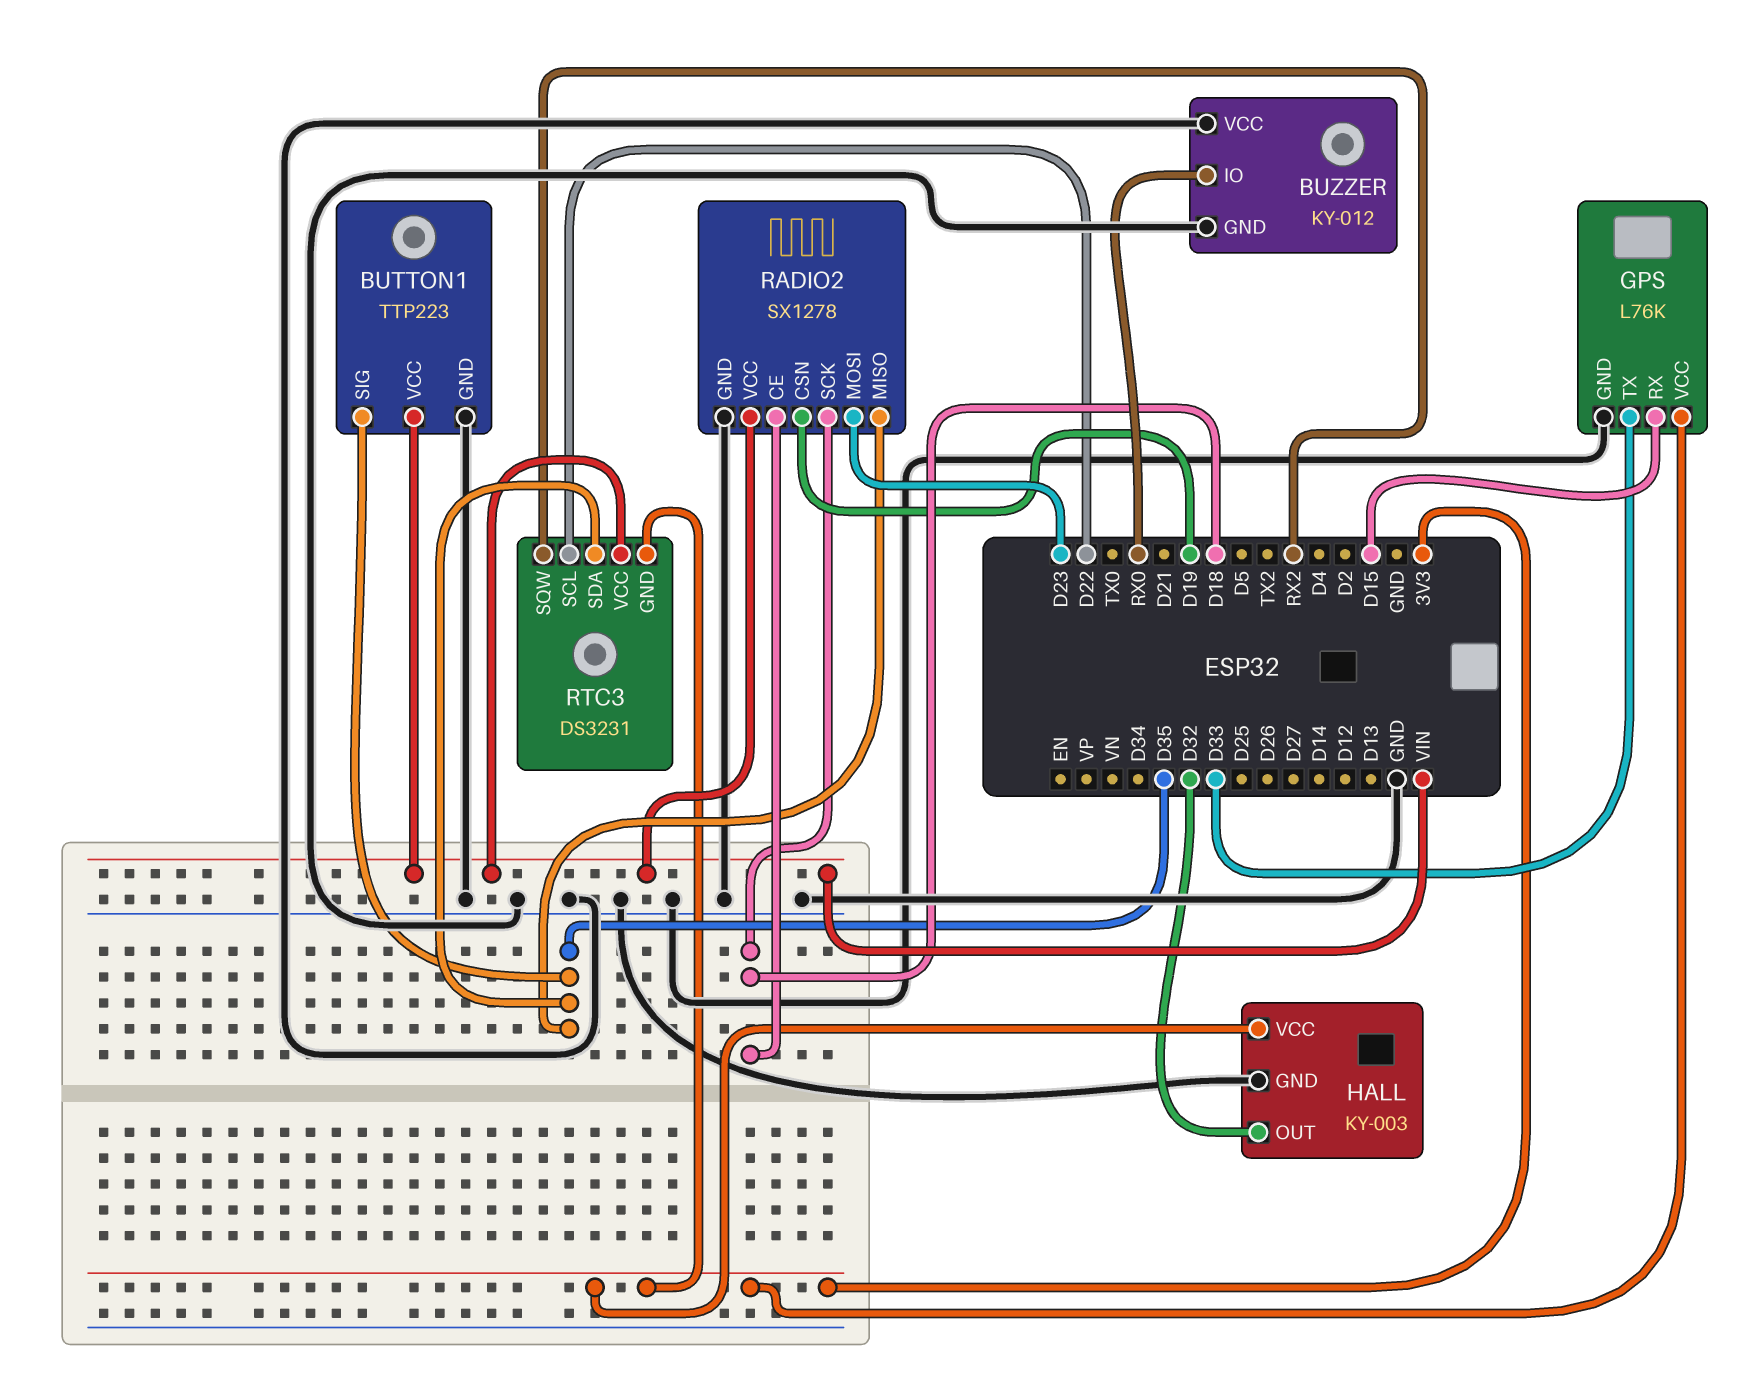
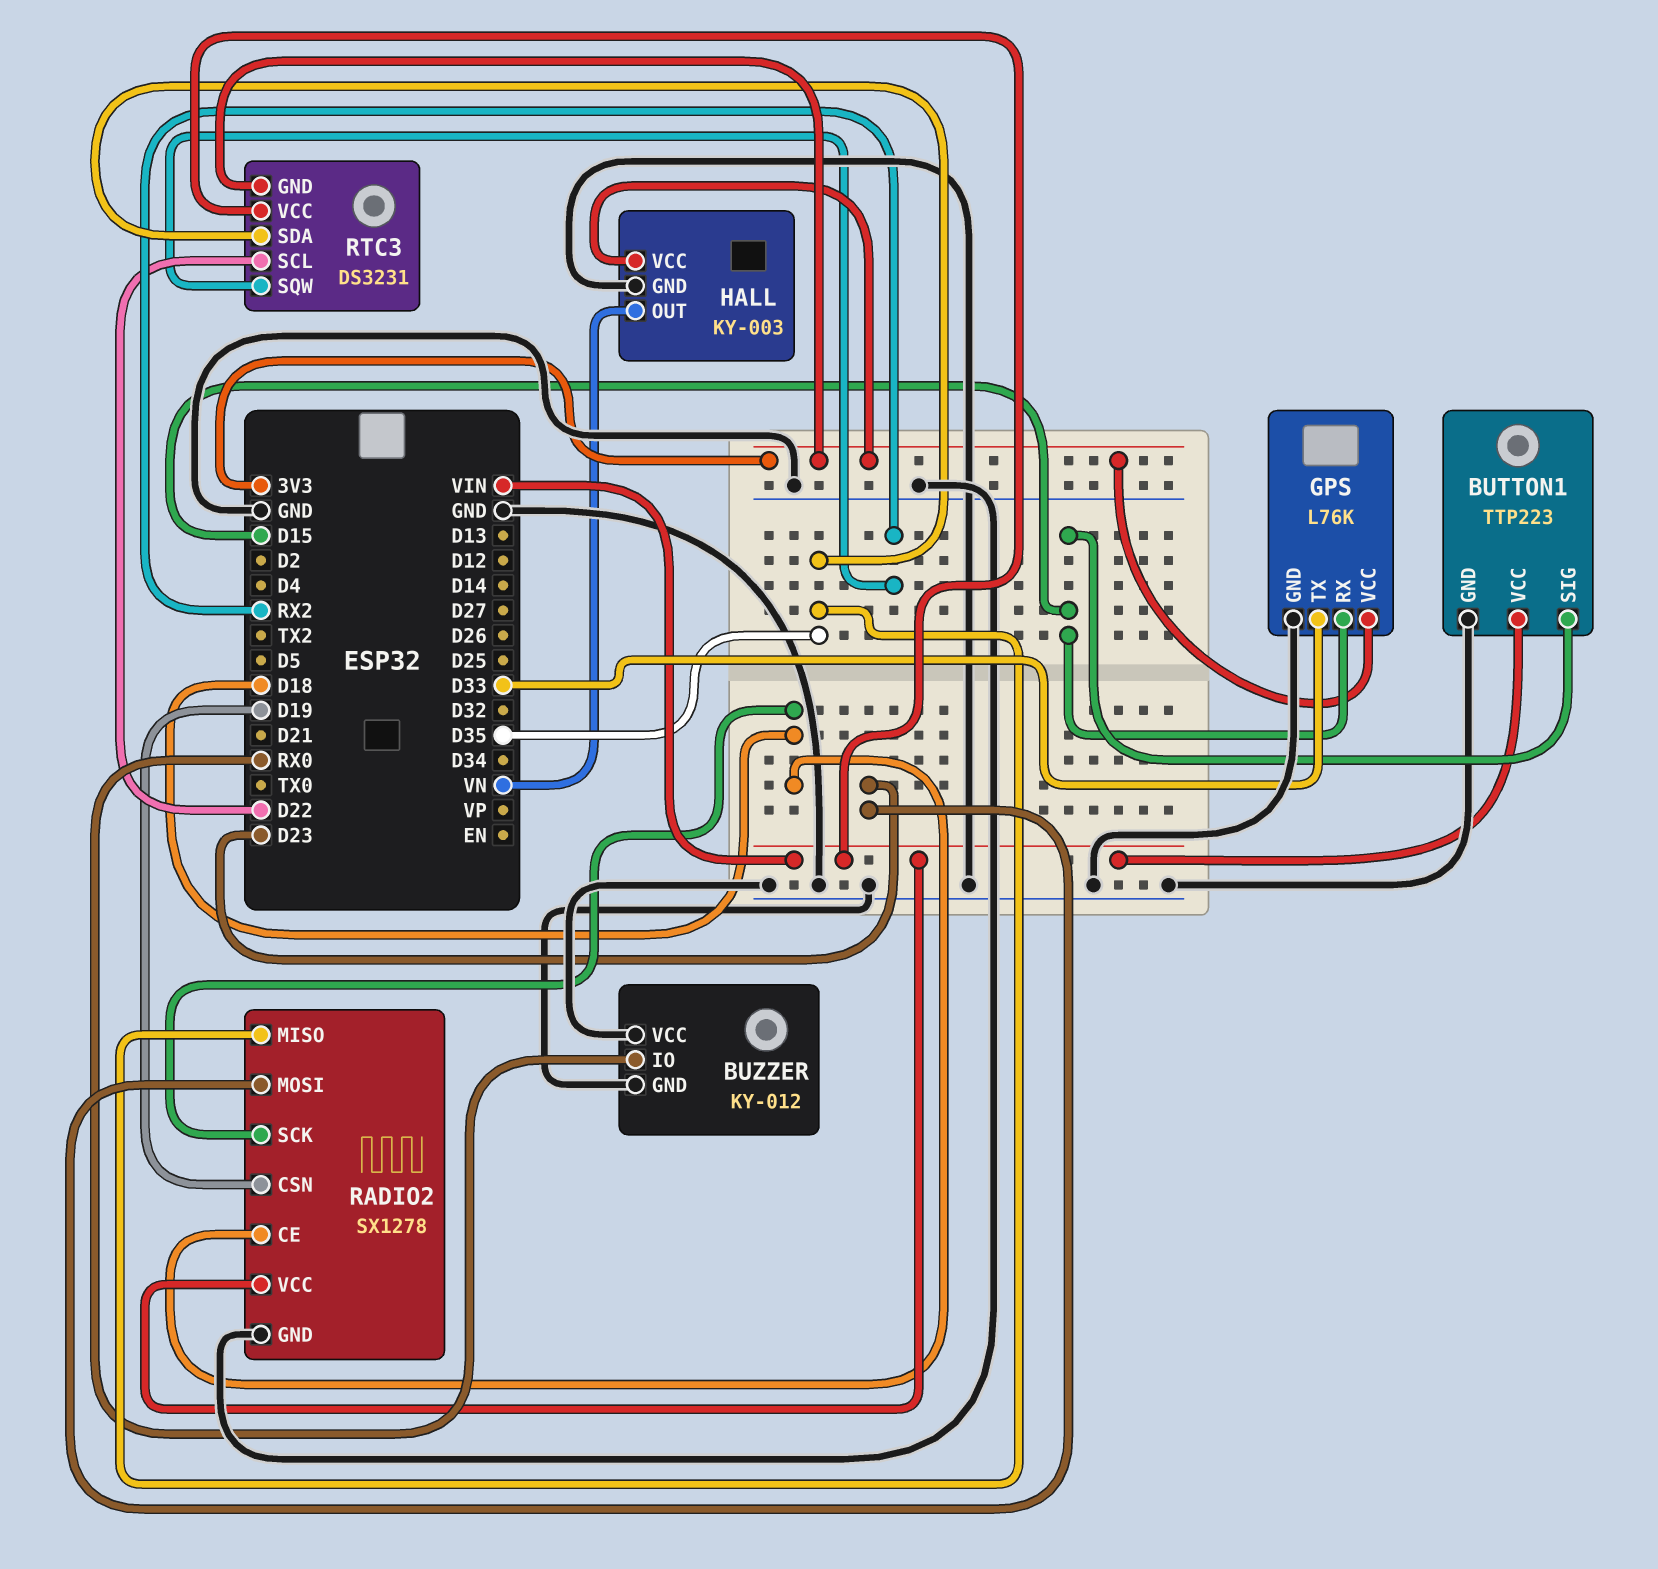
BUTTON1 pin SIG: D35 -> D15
HALL pin OUT: D32 -> VN

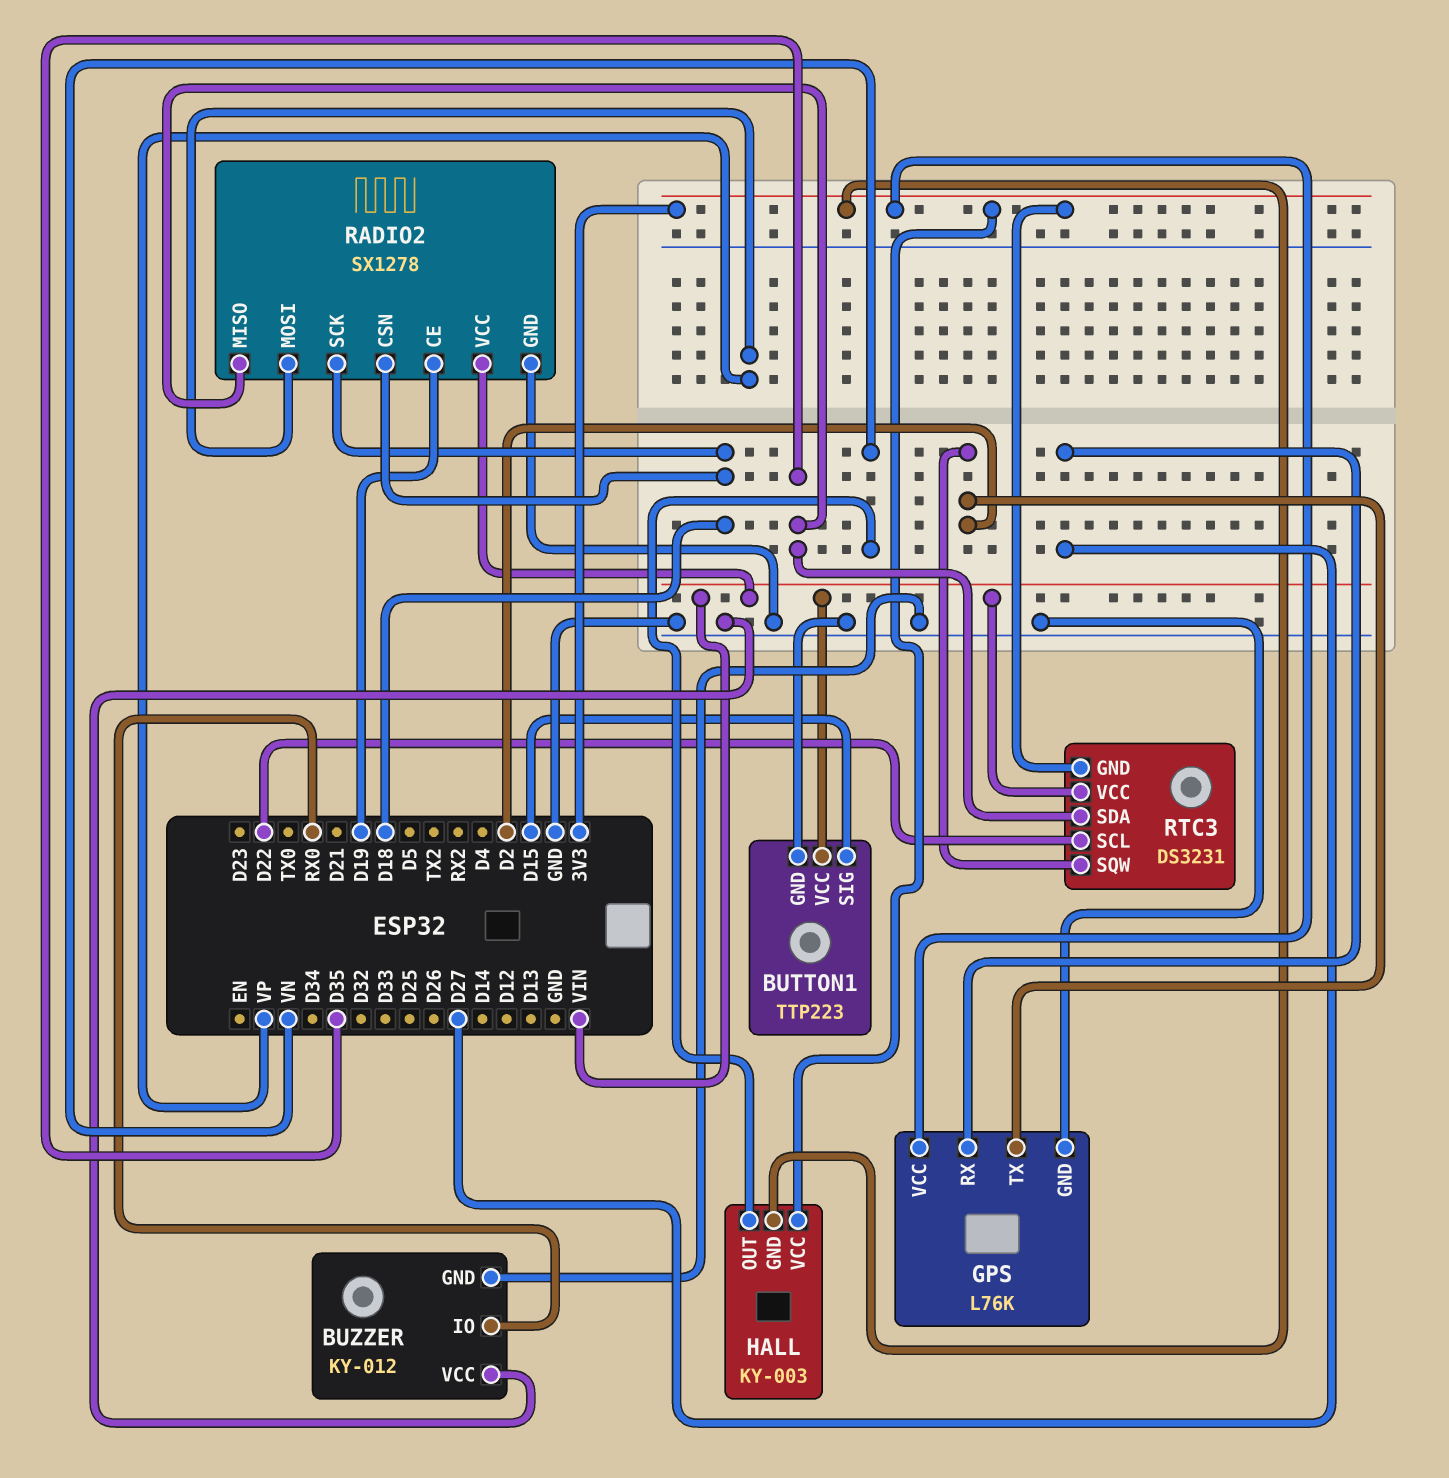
GPS pin RX: D15 -> D27
GPS pin TX: D33 -> D2
HALL pin GND: GND -> 3V3
RADIO2 pin CE: D18 -> D19
RADIO2 pin CSN: D19 -> D18
RADIO2 pin MOSI: D23 -> VP
RTC3 pin SQW: RX2 -> D2

